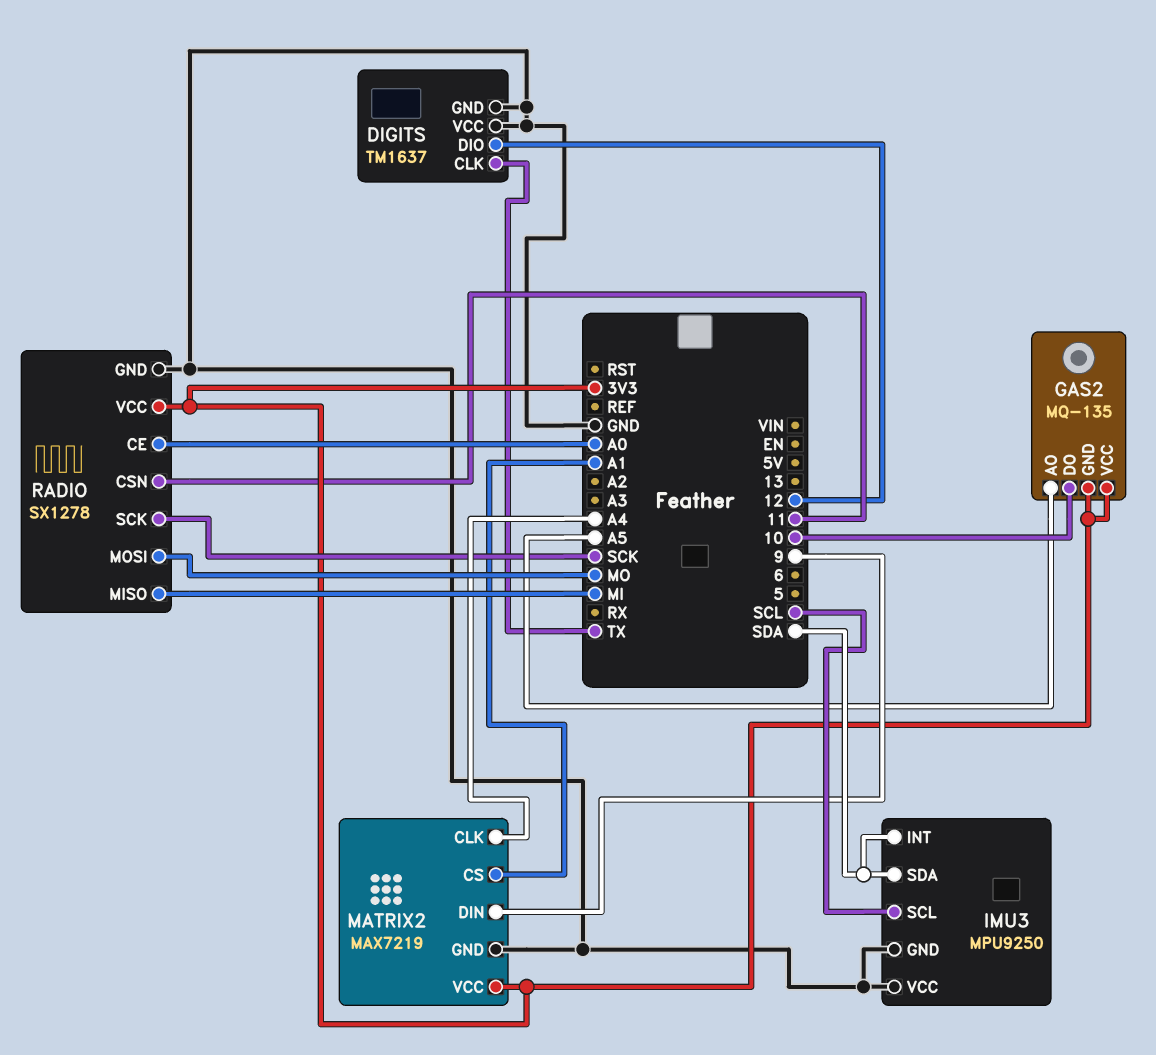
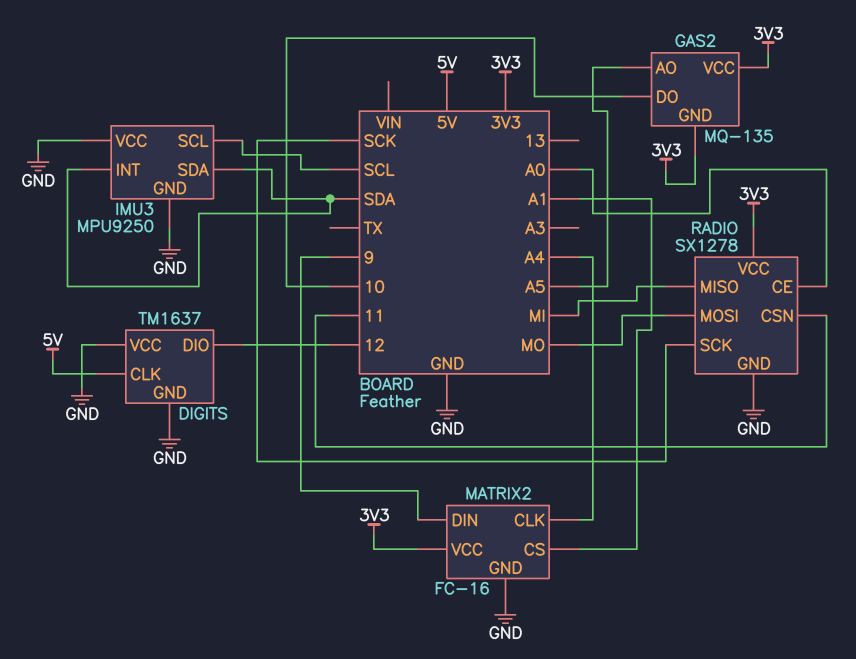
DIGITS pin CLK: TX -> 5V
MATRIX2: MAX7219 -> FC-16

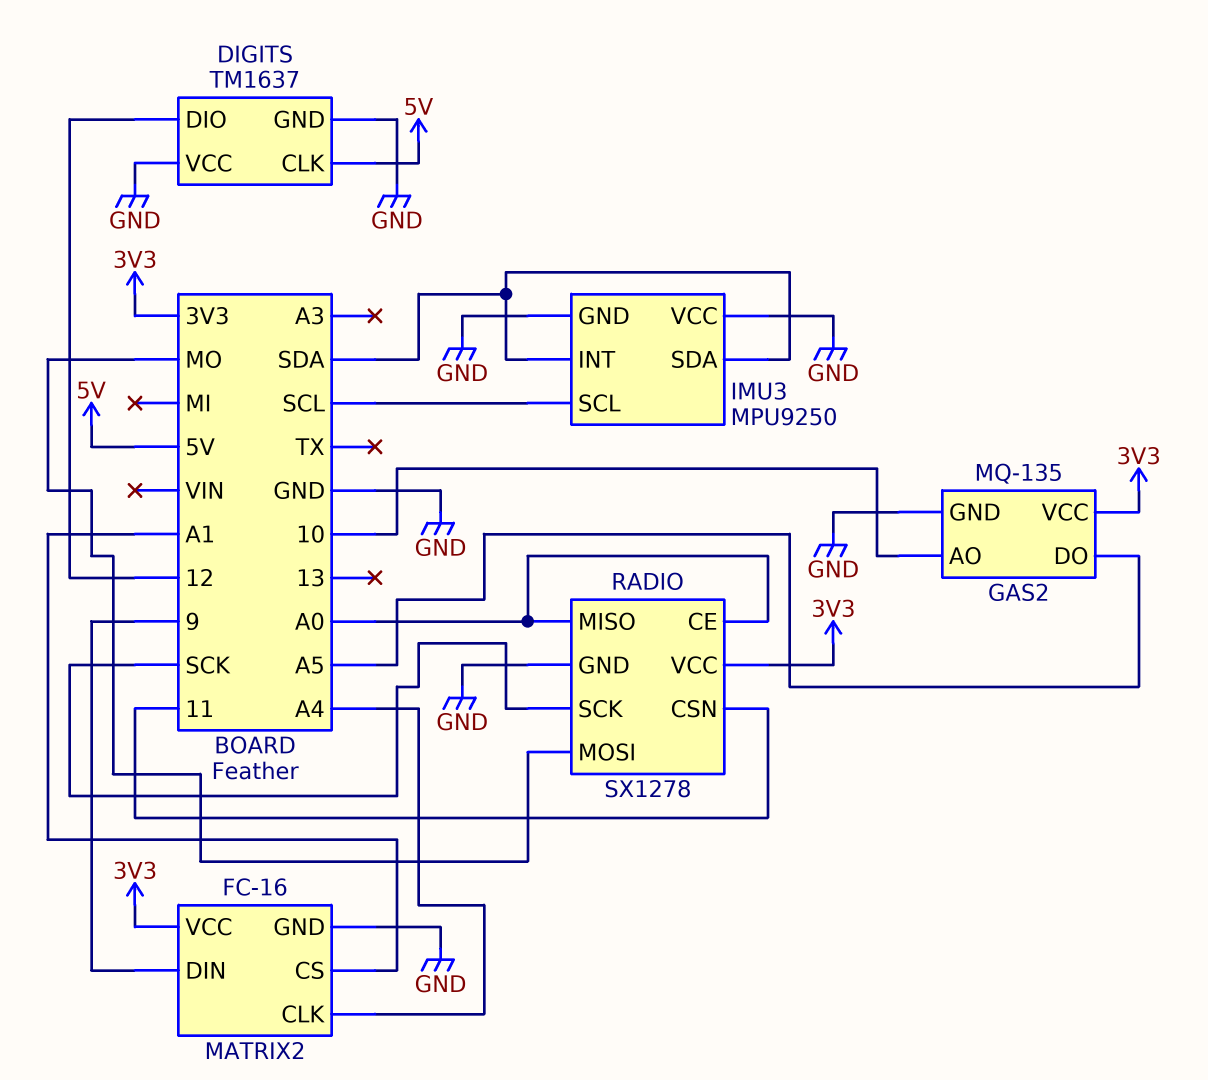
GAS2 pin AO: A5 -> 10
GAS2 pin DO: 10 -> A5
GAS2 pin GND: 3V3 -> GND
RADIO pin MISO: MI -> A0

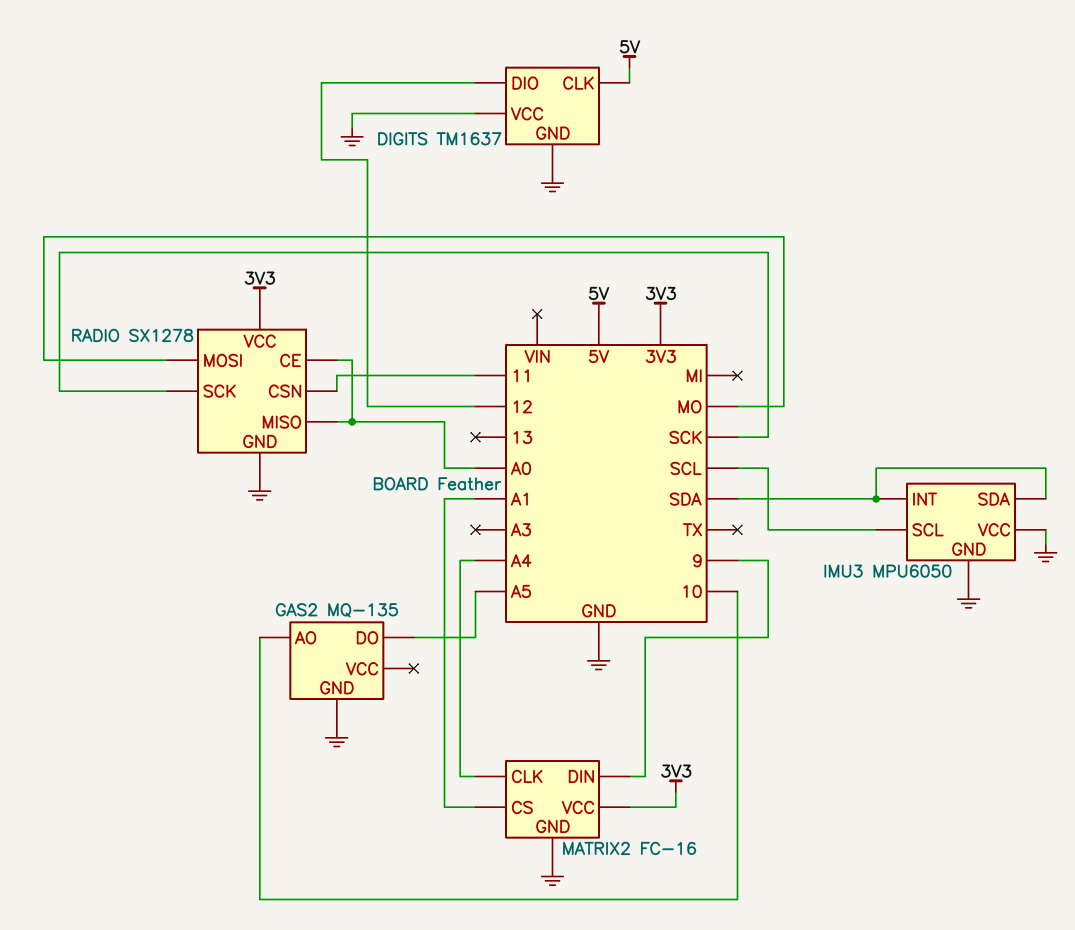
GAS2 pin VCC: 3V3 -> none
IMU3: MPU9250 -> MPU6050

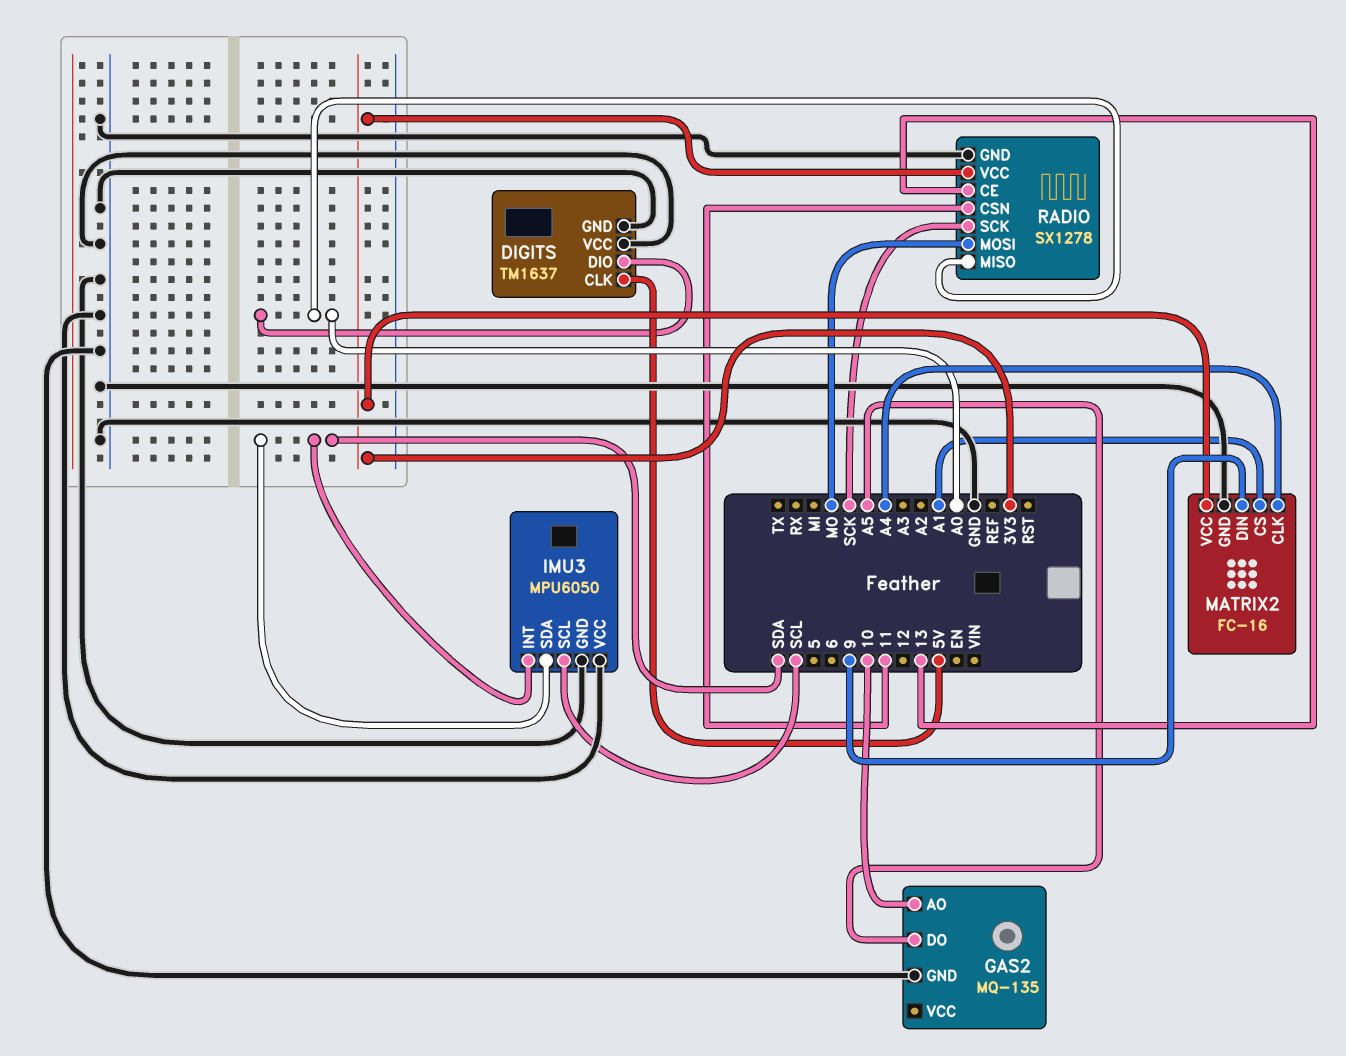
DIGITS pin DIO: 12 -> A0
RADIO pin CE: A0 -> 13

